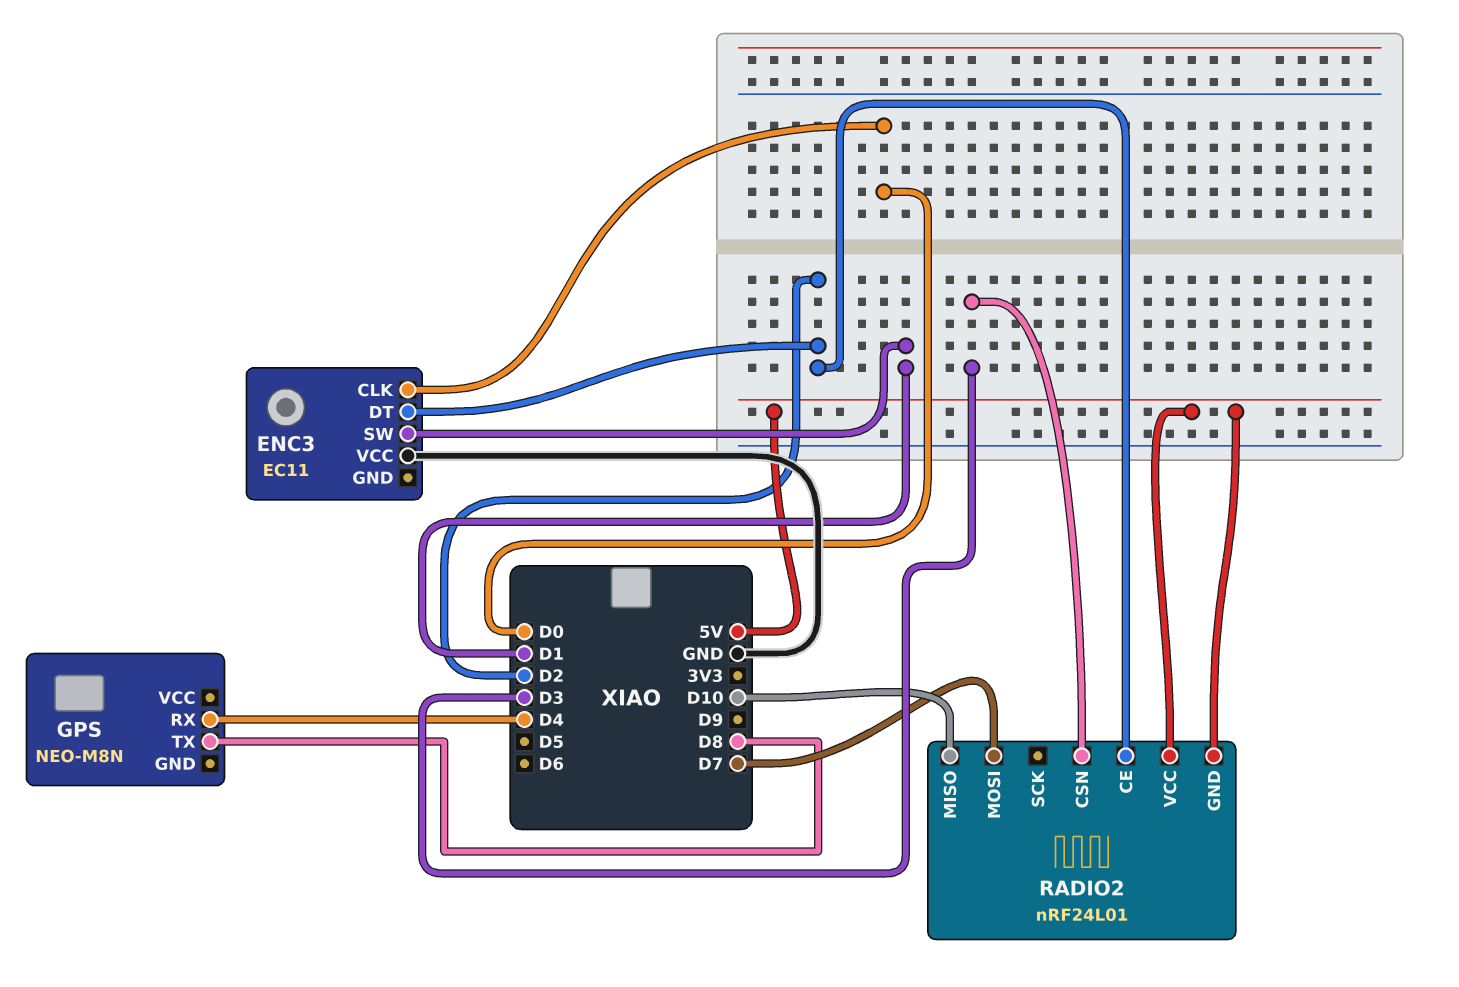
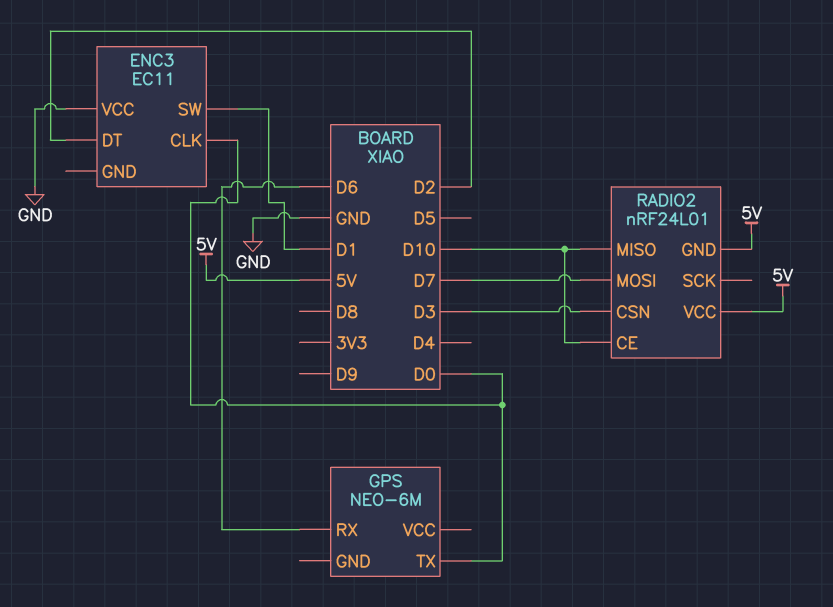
GPS: NEO-M8N -> NEO-6M
GPS pin RX: D4 -> D6
GPS pin TX: D8 -> D0
RADIO2 pin CE: D2 -> D10

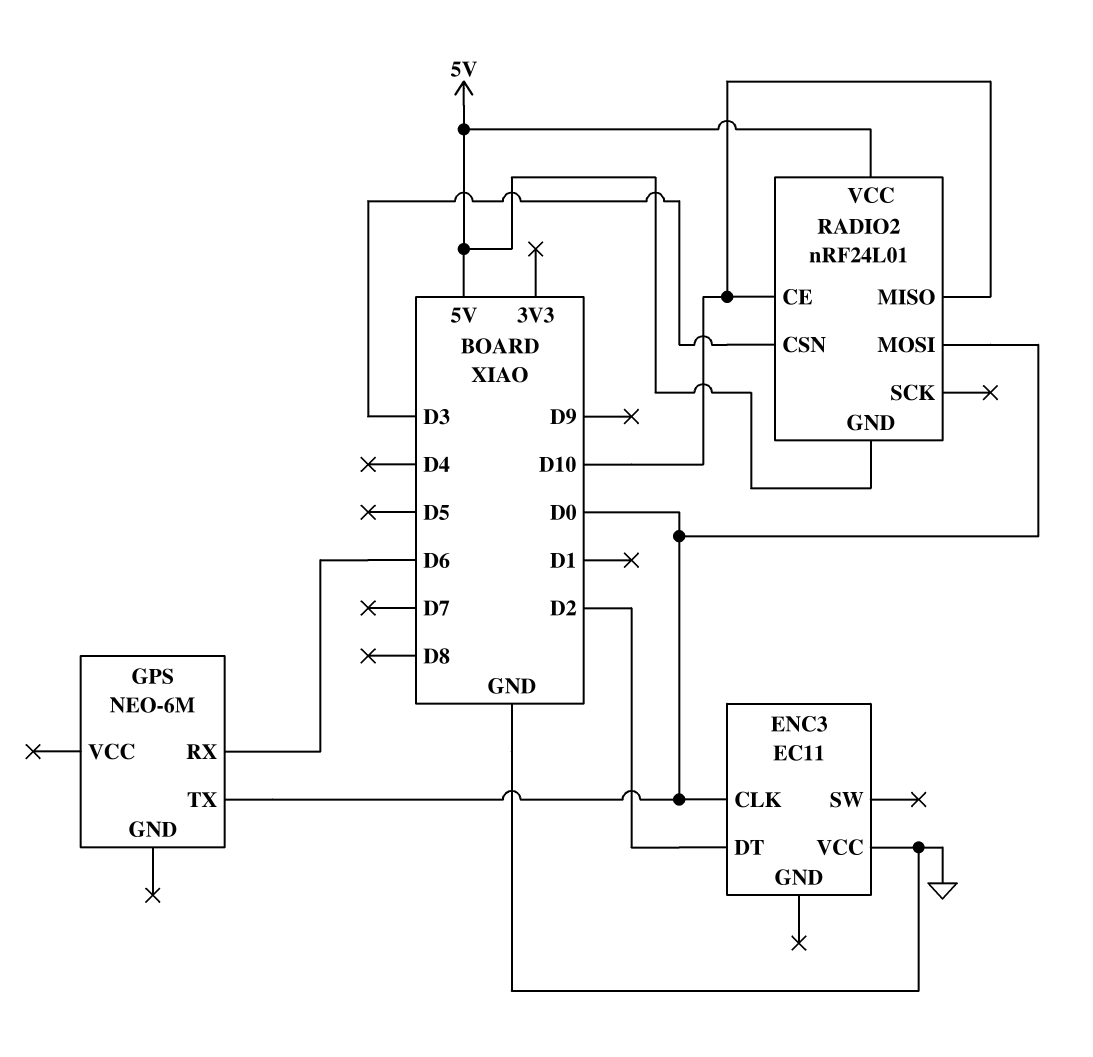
ENC3 pin SW: D1 -> none
RADIO2 pin MOSI: D7 -> D0

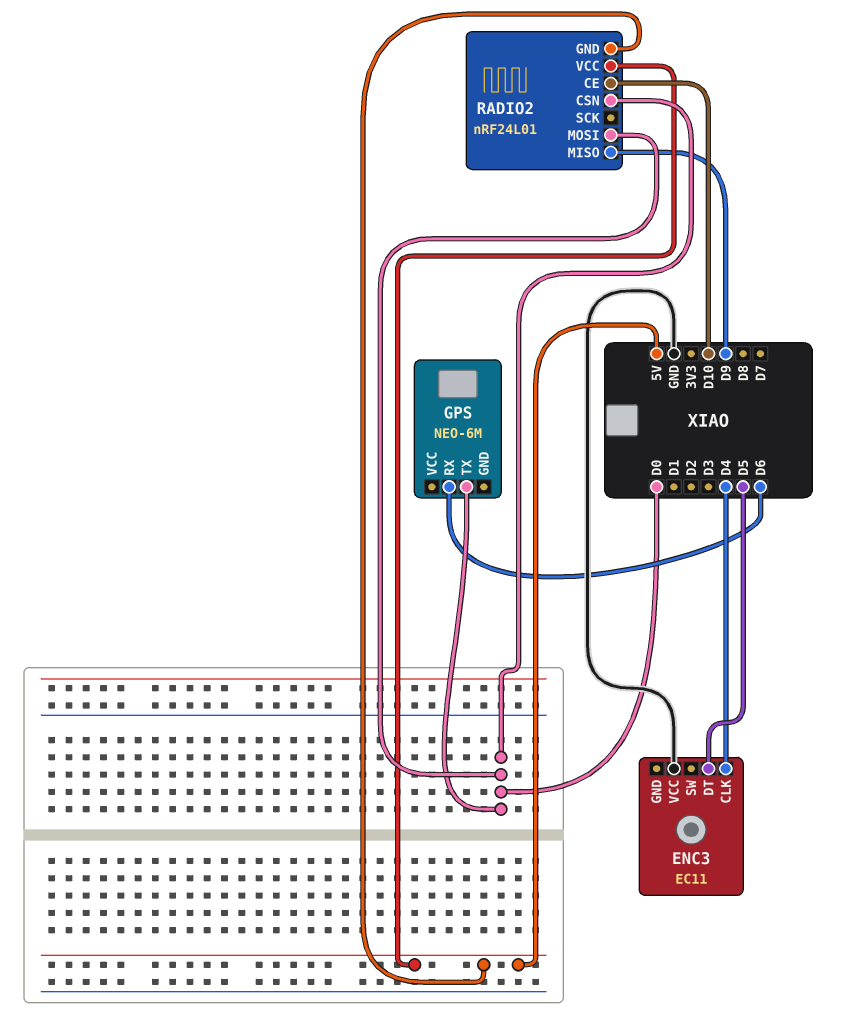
ENC3 pin CLK: D0 -> D4
ENC3 pin DT: D2 -> D5
RADIO2 pin CSN: D3 -> D0
RADIO2 pin MISO: D10 -> D9

